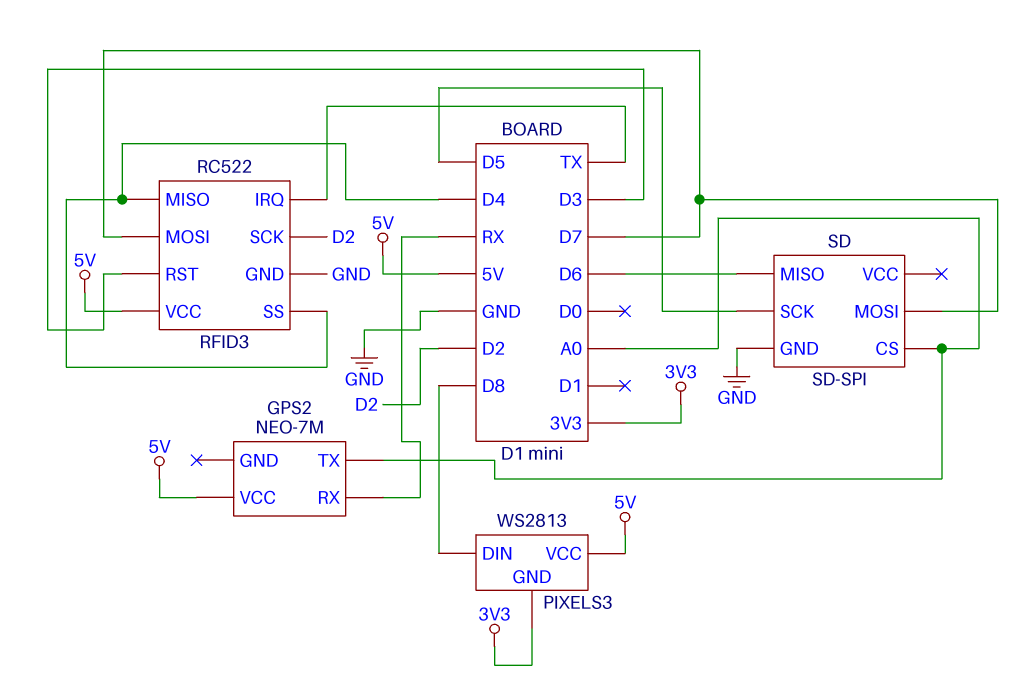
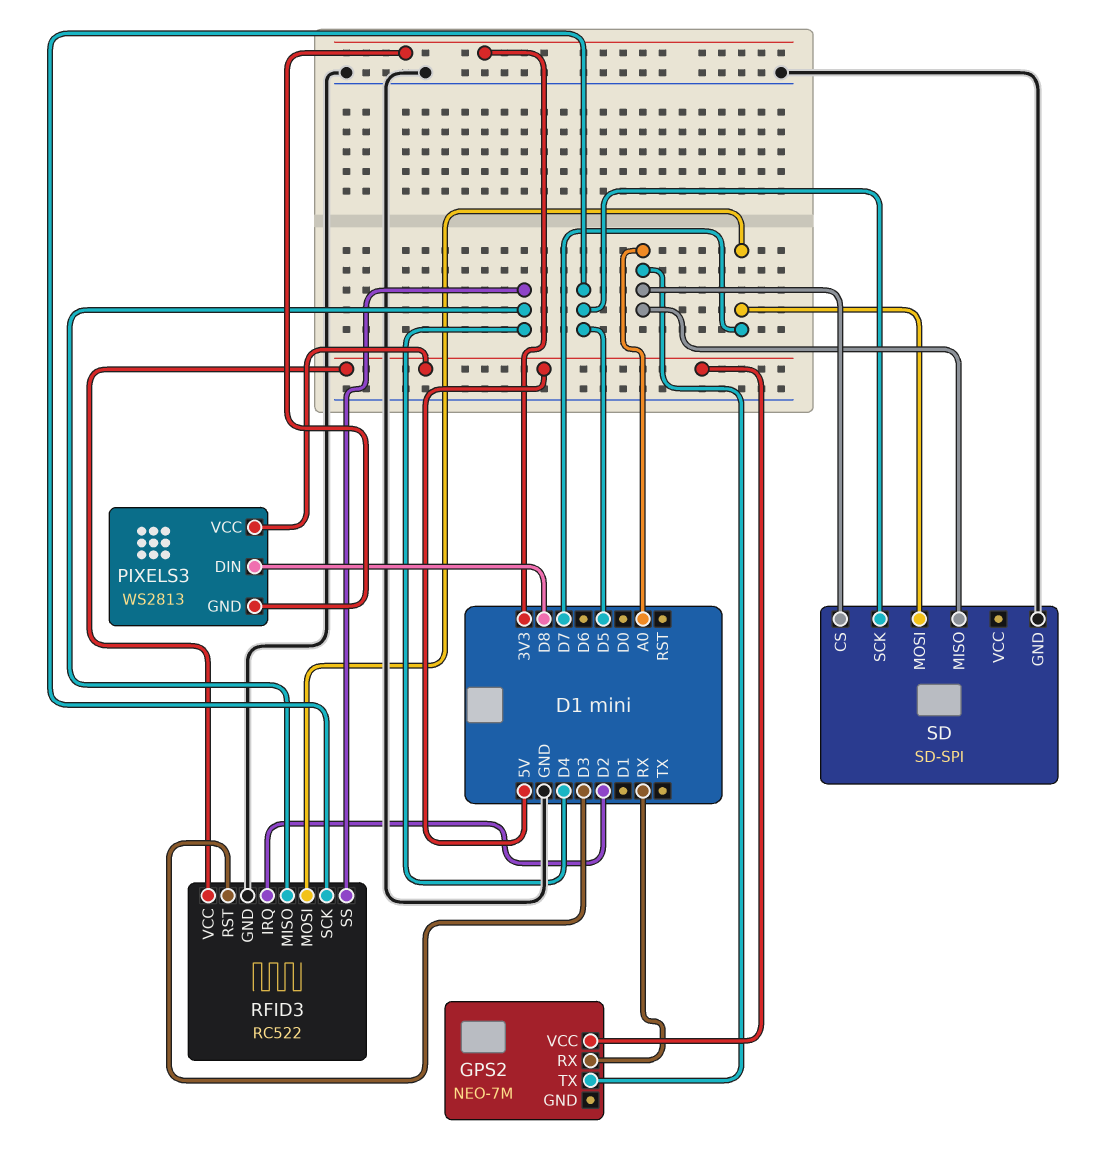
RFID3 pin IRQ: TX -> D2
RFID3 pin SCK: D2 -> D5
SD pin MISO: D6 -> A0

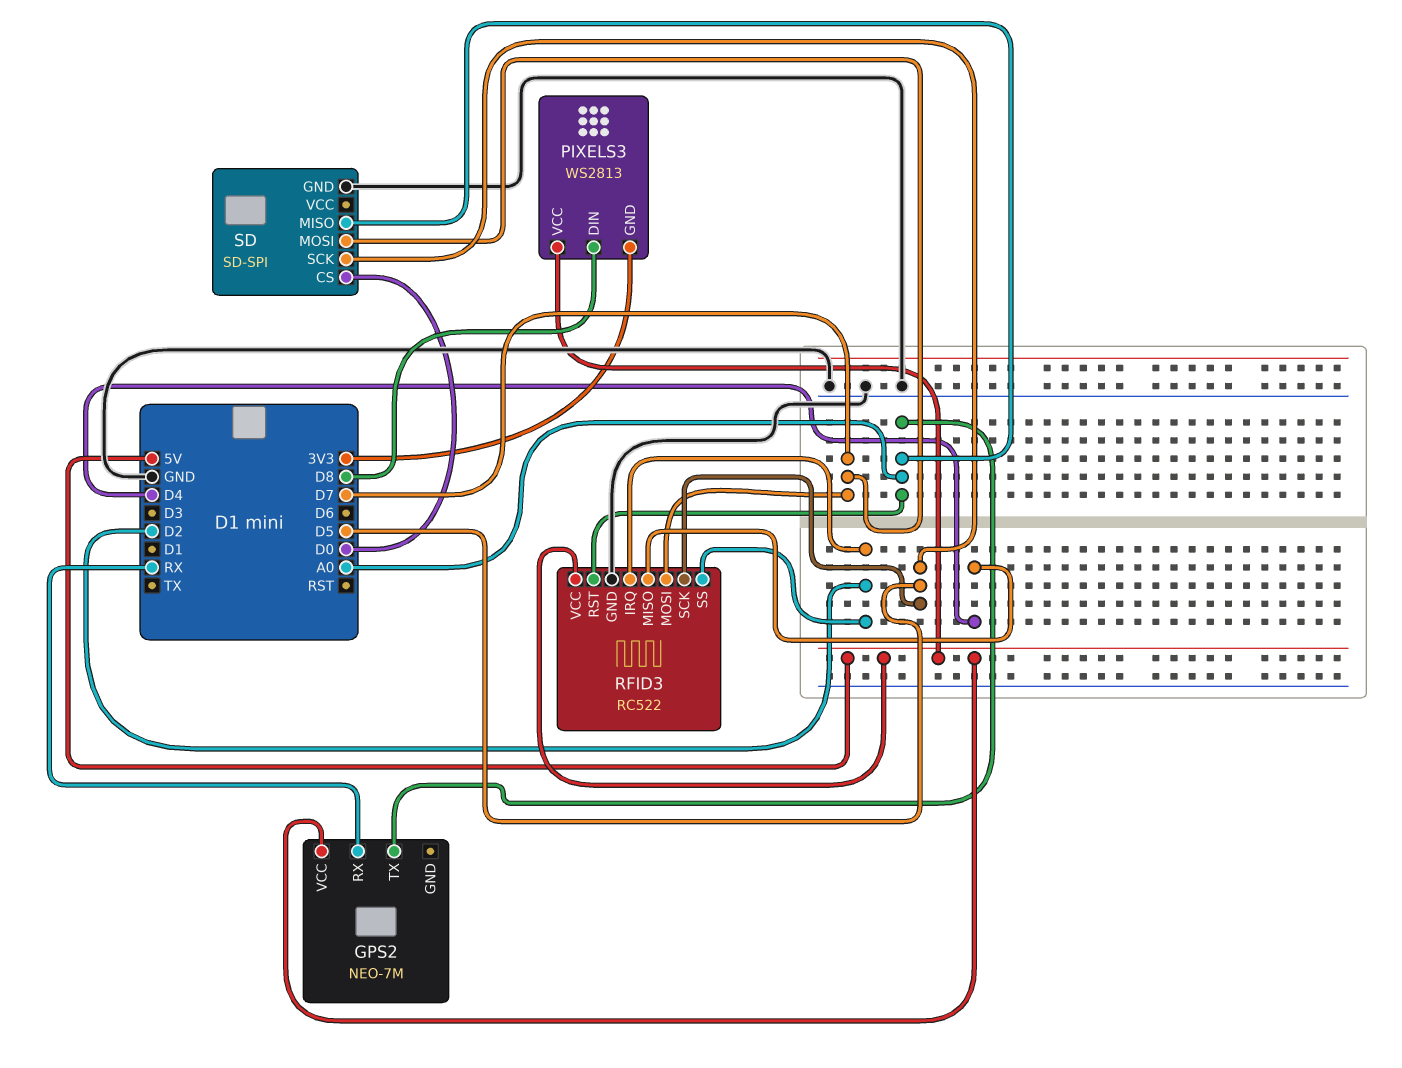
RFID3 pin RST: D3 -> A0
RFID3 pin SS: D4 -> D2
SD pin CS: A0 -> D0

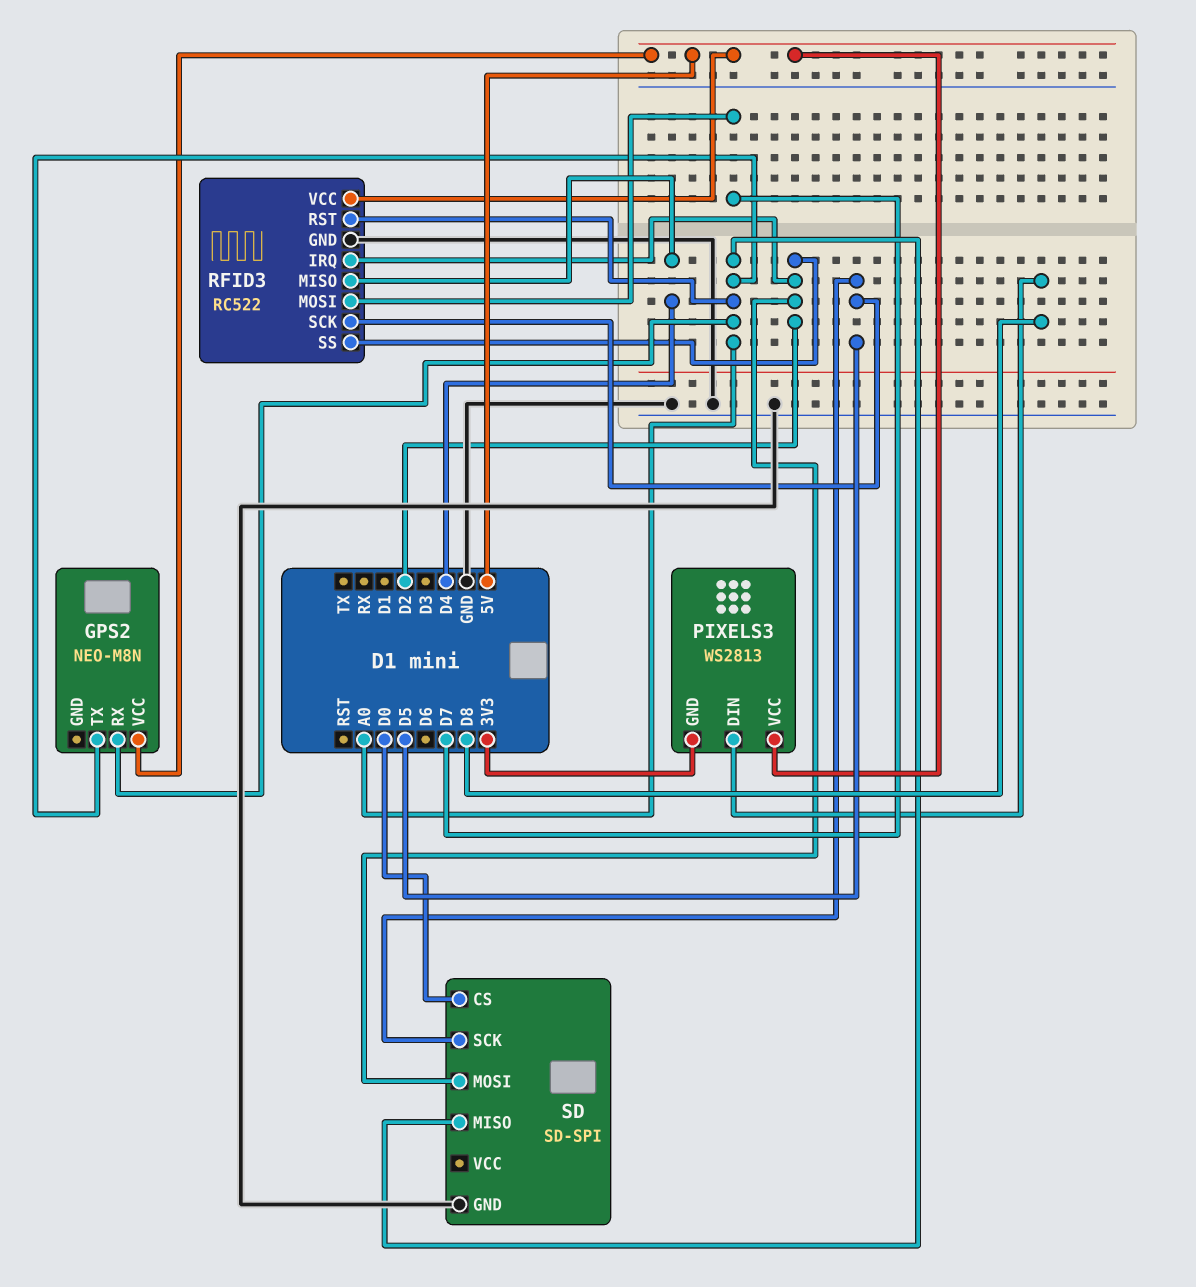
GPS2: NEO-7M -> NEO-M8N
GPS2 pin RX: RX -> A0
SD pin MOSI: D7 -> D2

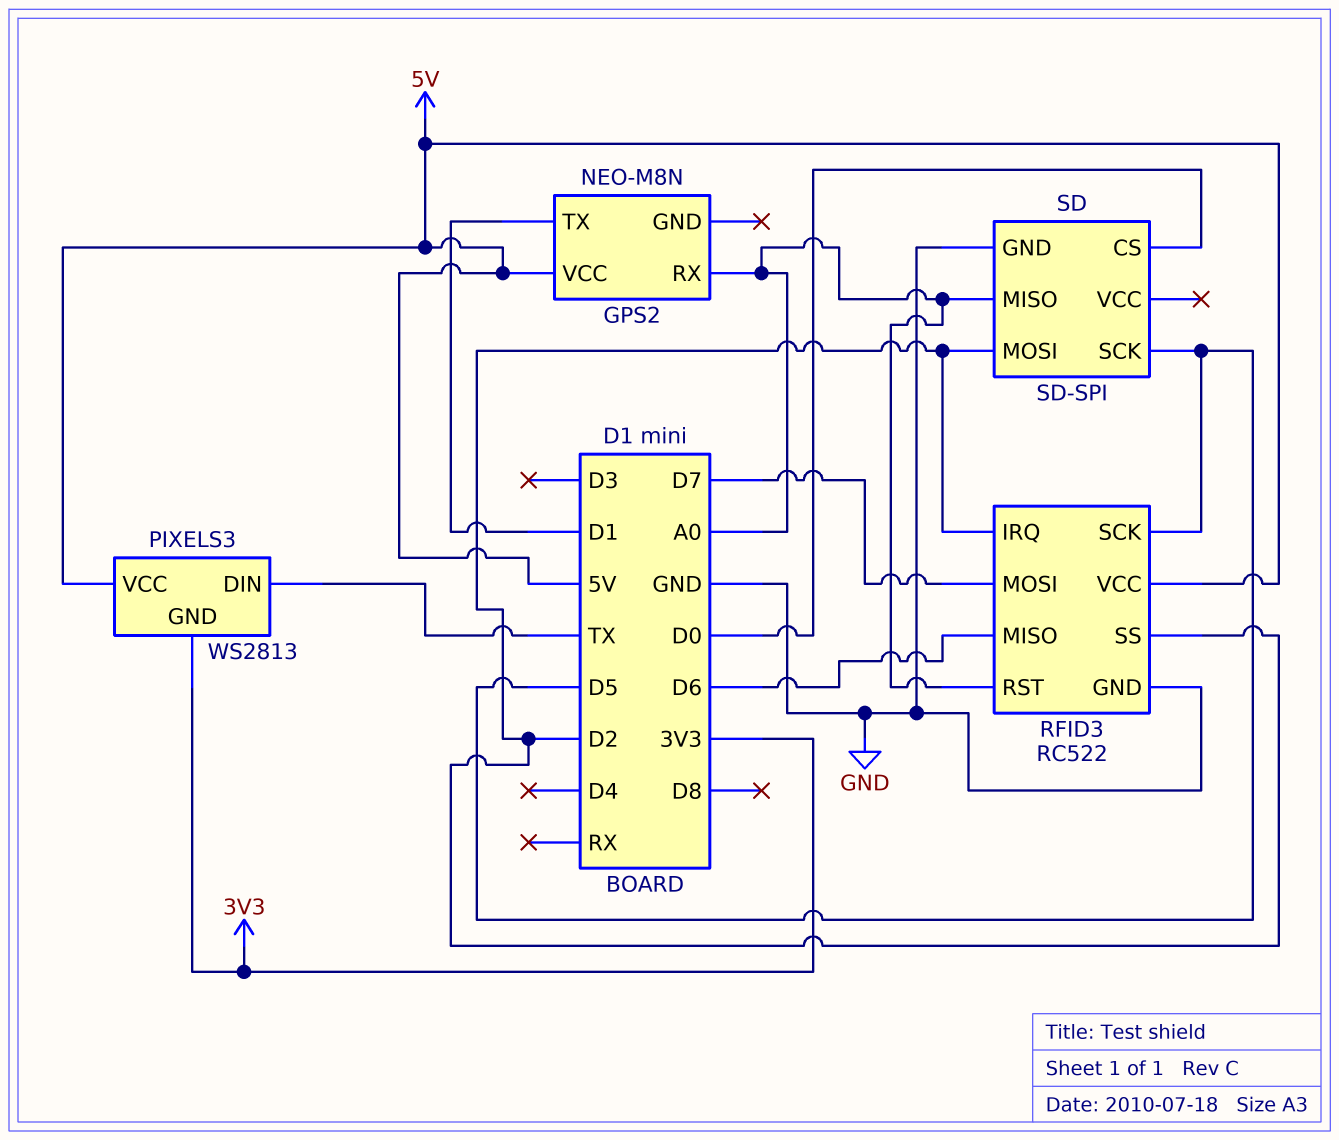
GPS2 pin TX: A0 -> D1
PIXELS3 pin DIN: D8 -> TX
RFID3 pin MISO: D4 -> D6

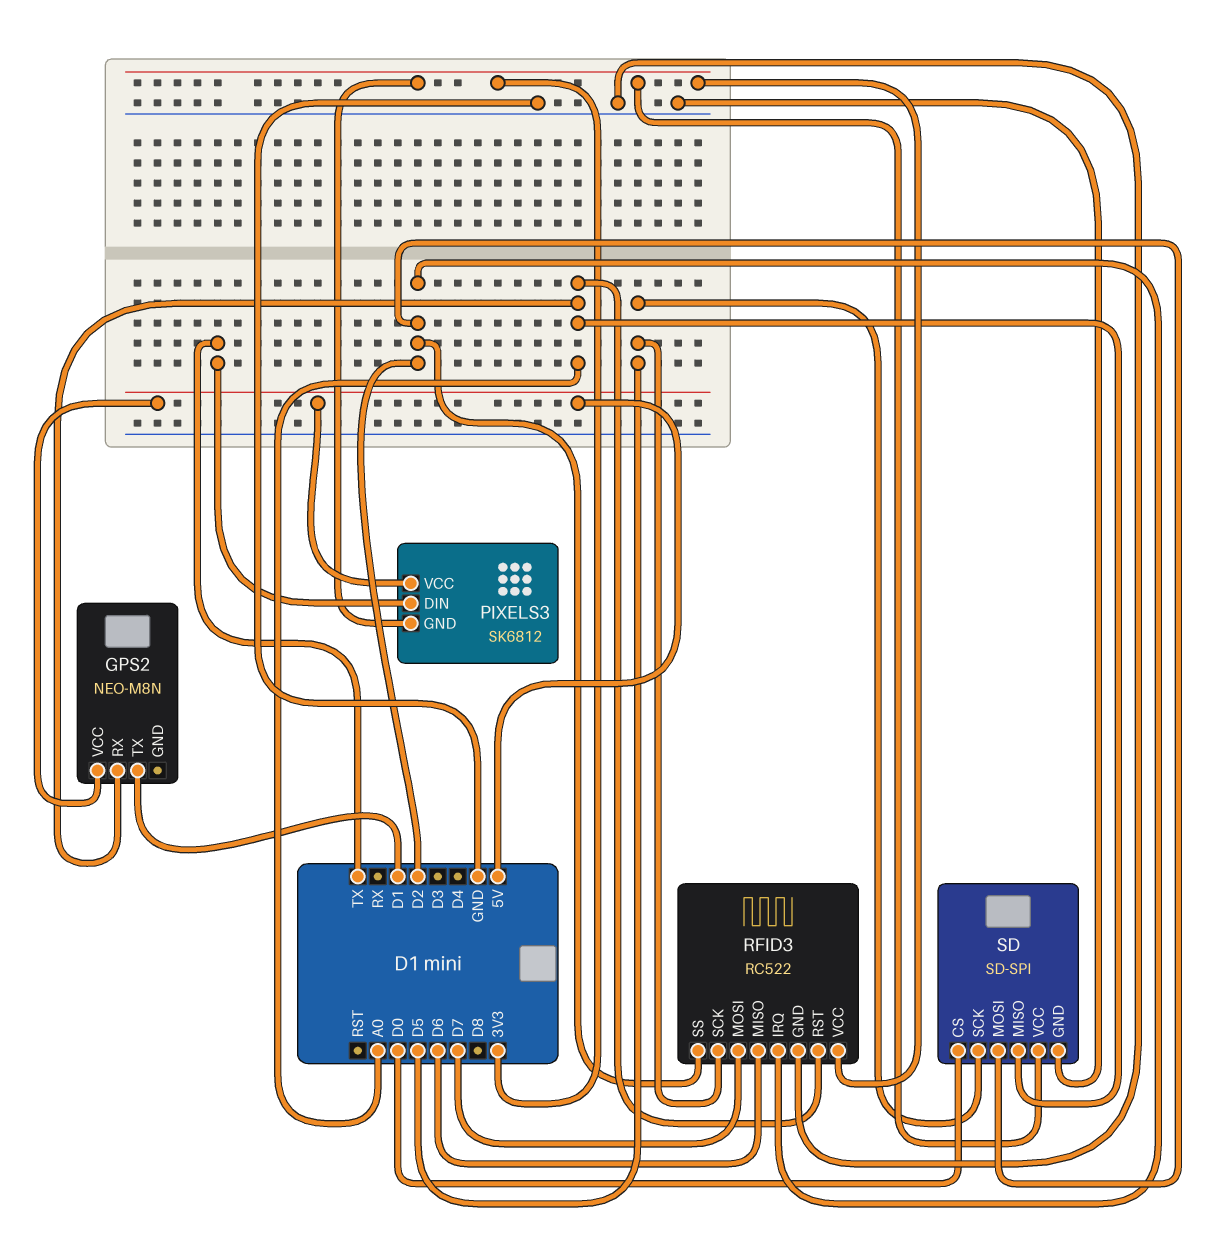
PIXELS3: WS2813 -> SK6812
RFID3 pin VCC: 5V -> 3V3
SD pin VCC: none -> 3V3

